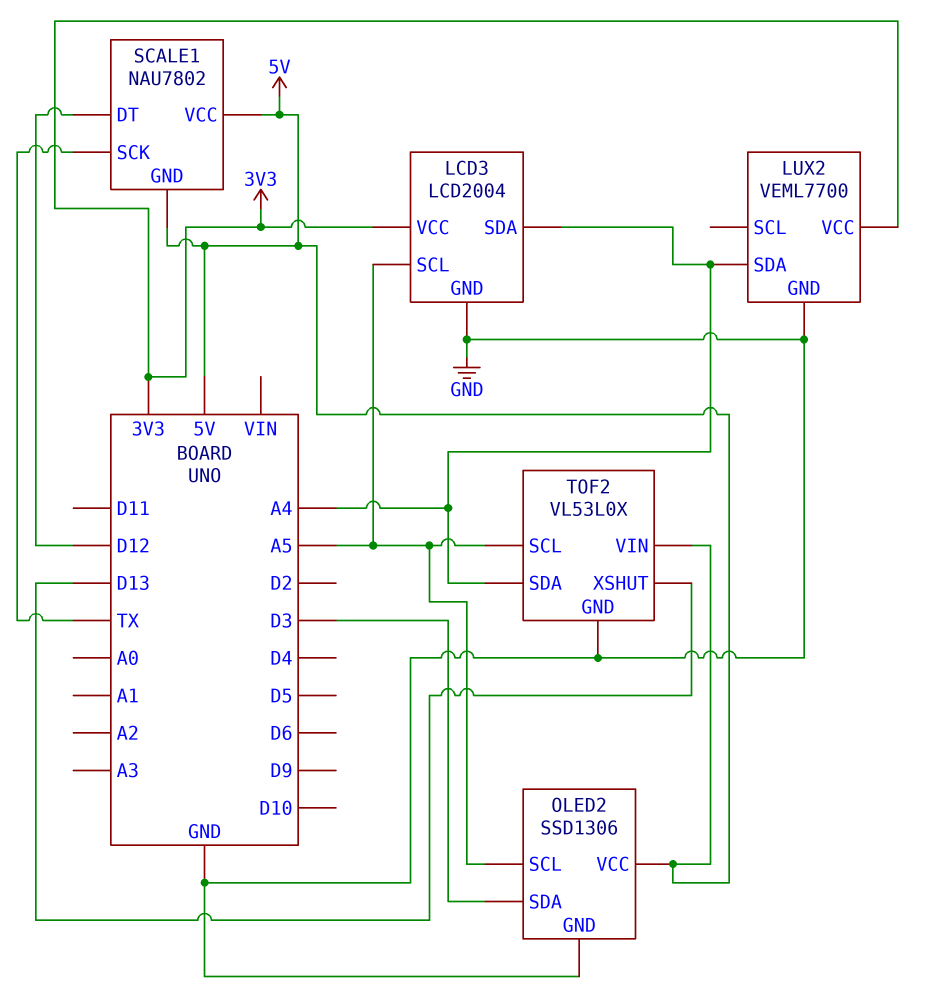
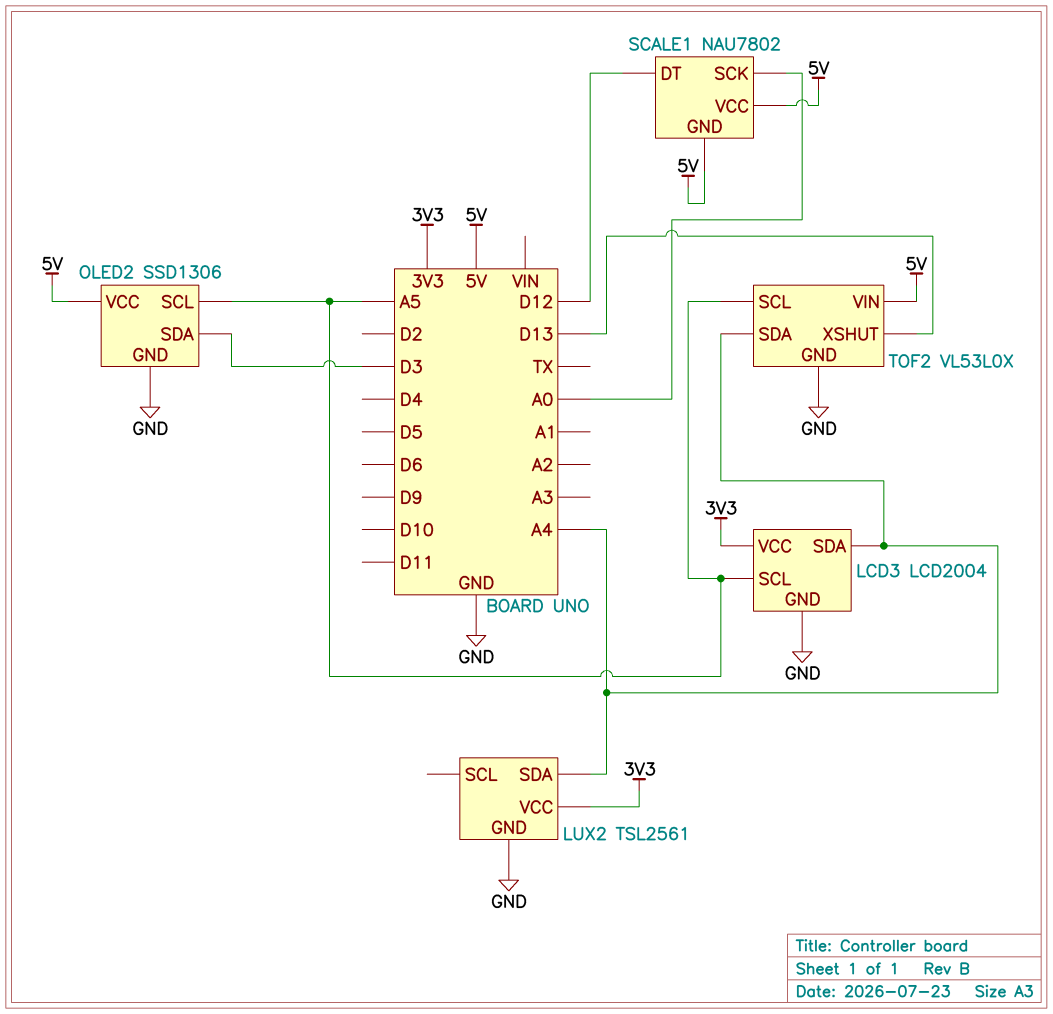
LUX2: VEML7700 -> TSL2561
SCALE1 pin SCK: TX -> A0

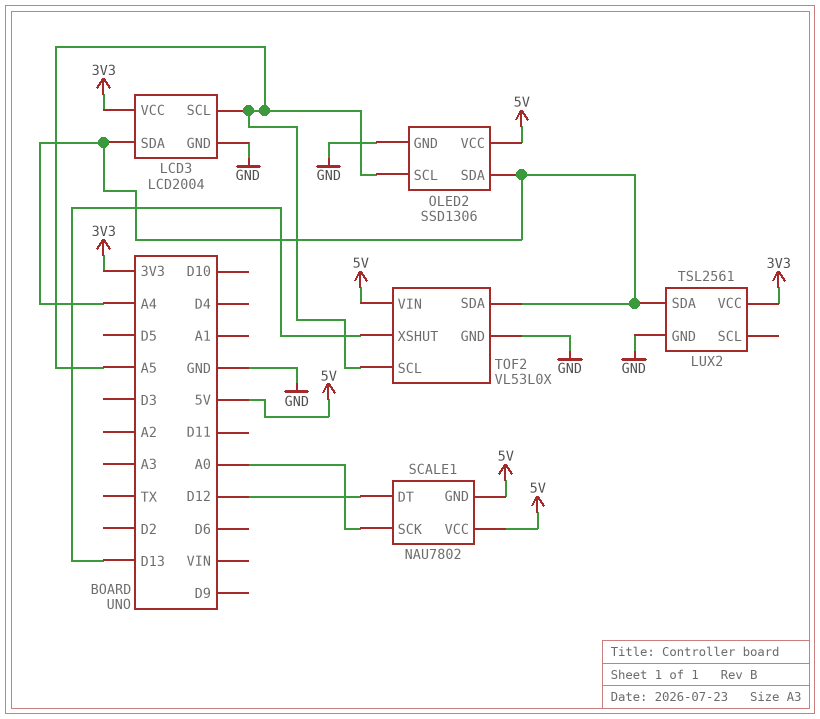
OLED2 pin SDA: D3 -> A4

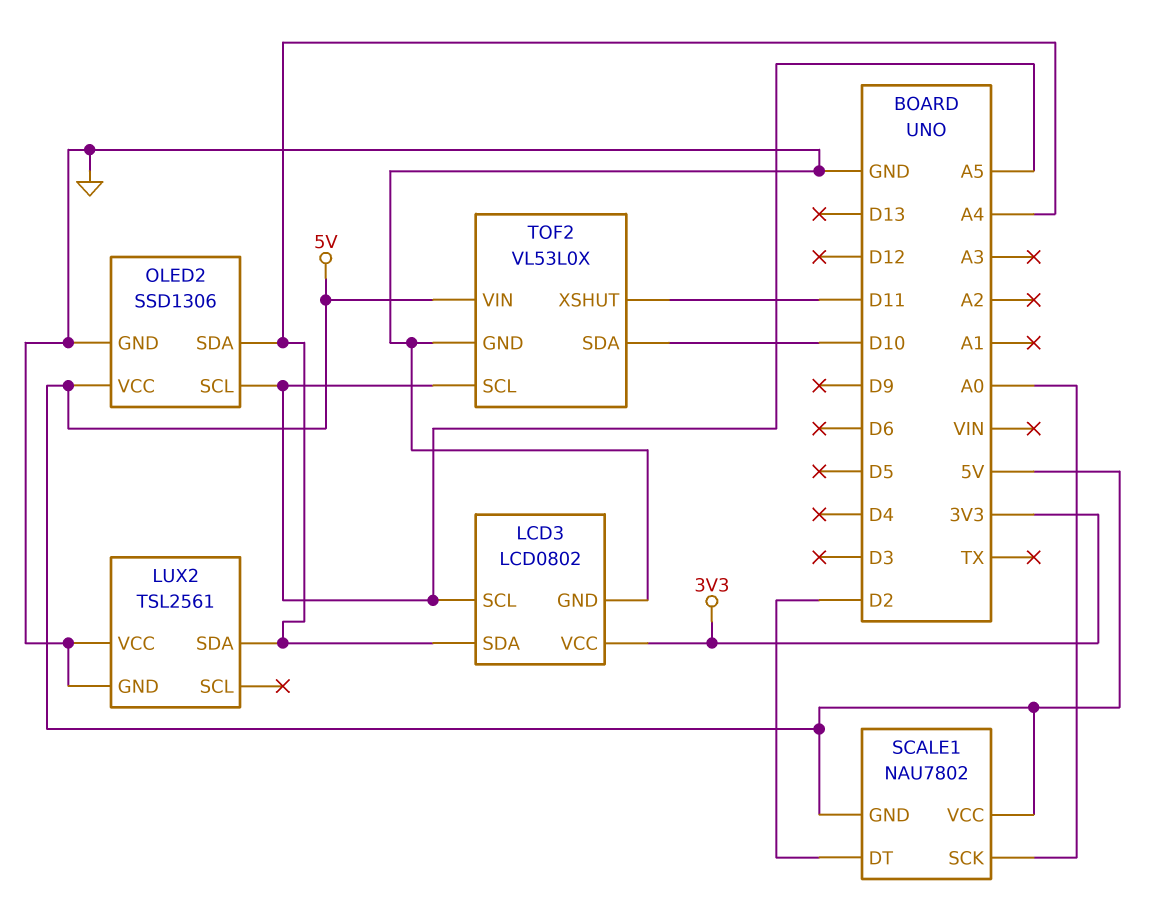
LCD3: LCD2004 -> LCD0802
LUX2 pin VCC: 3V3 -> GND
SCALE1 pin DT: D12 -> D2
TOF2 pin SDA: A4 -> D10
TOF2 pin XSHUT: D13 -> D11

